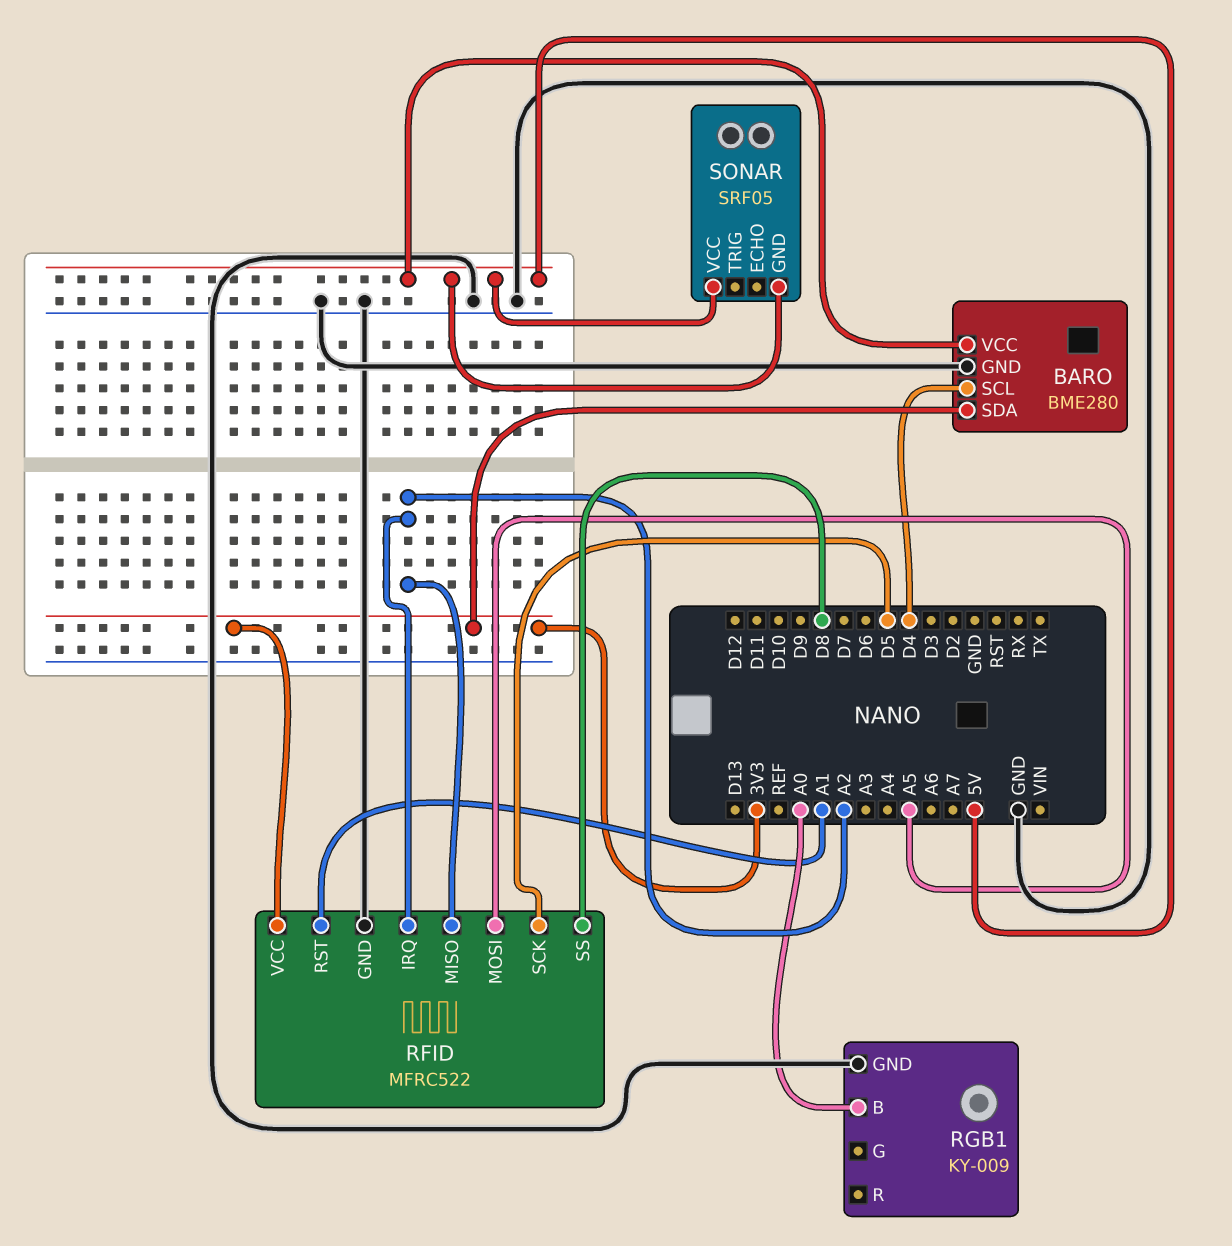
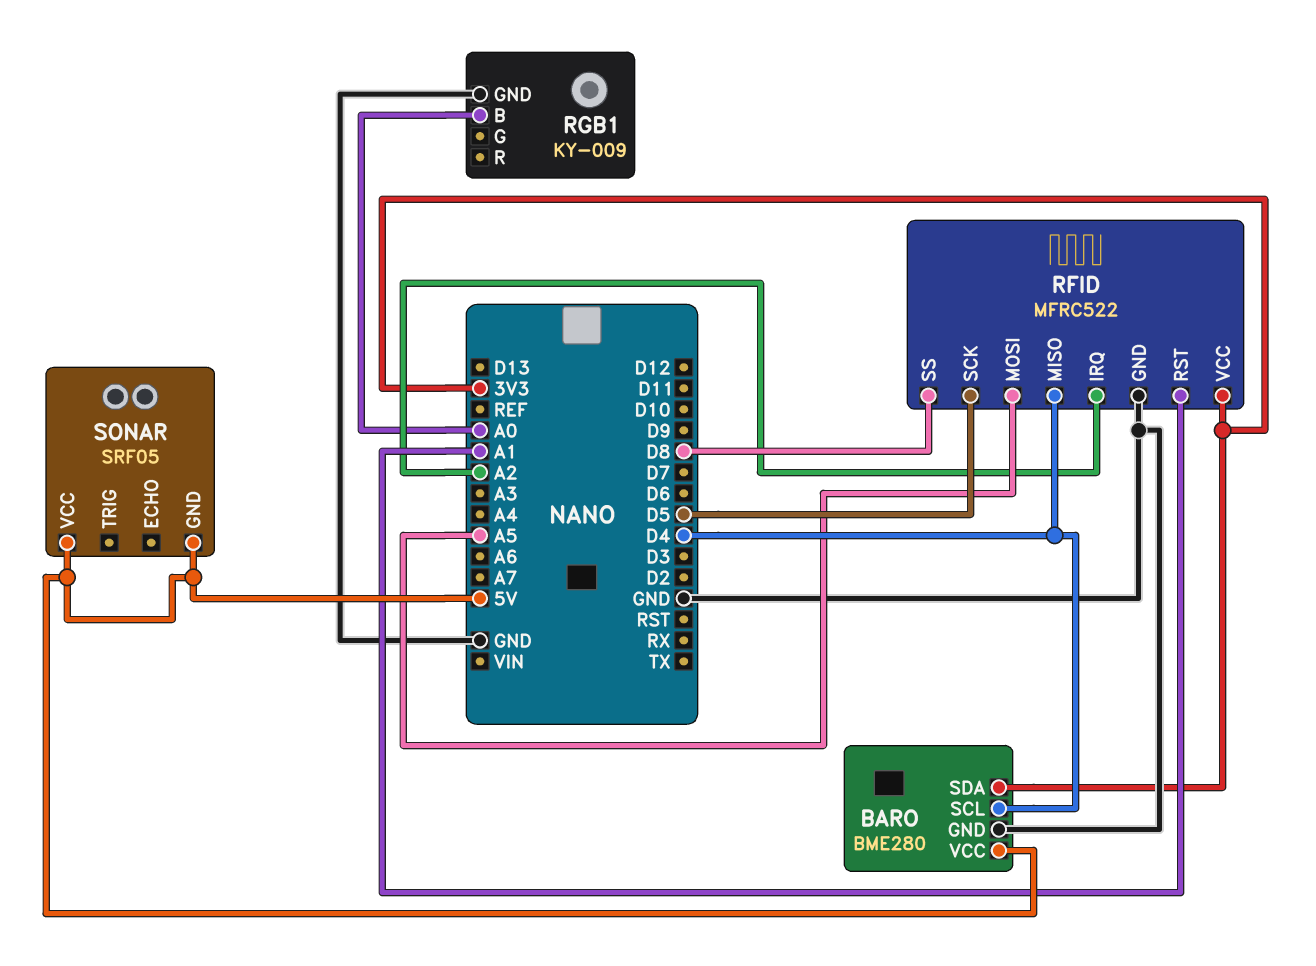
RFID pin MISO: A2 -> D4

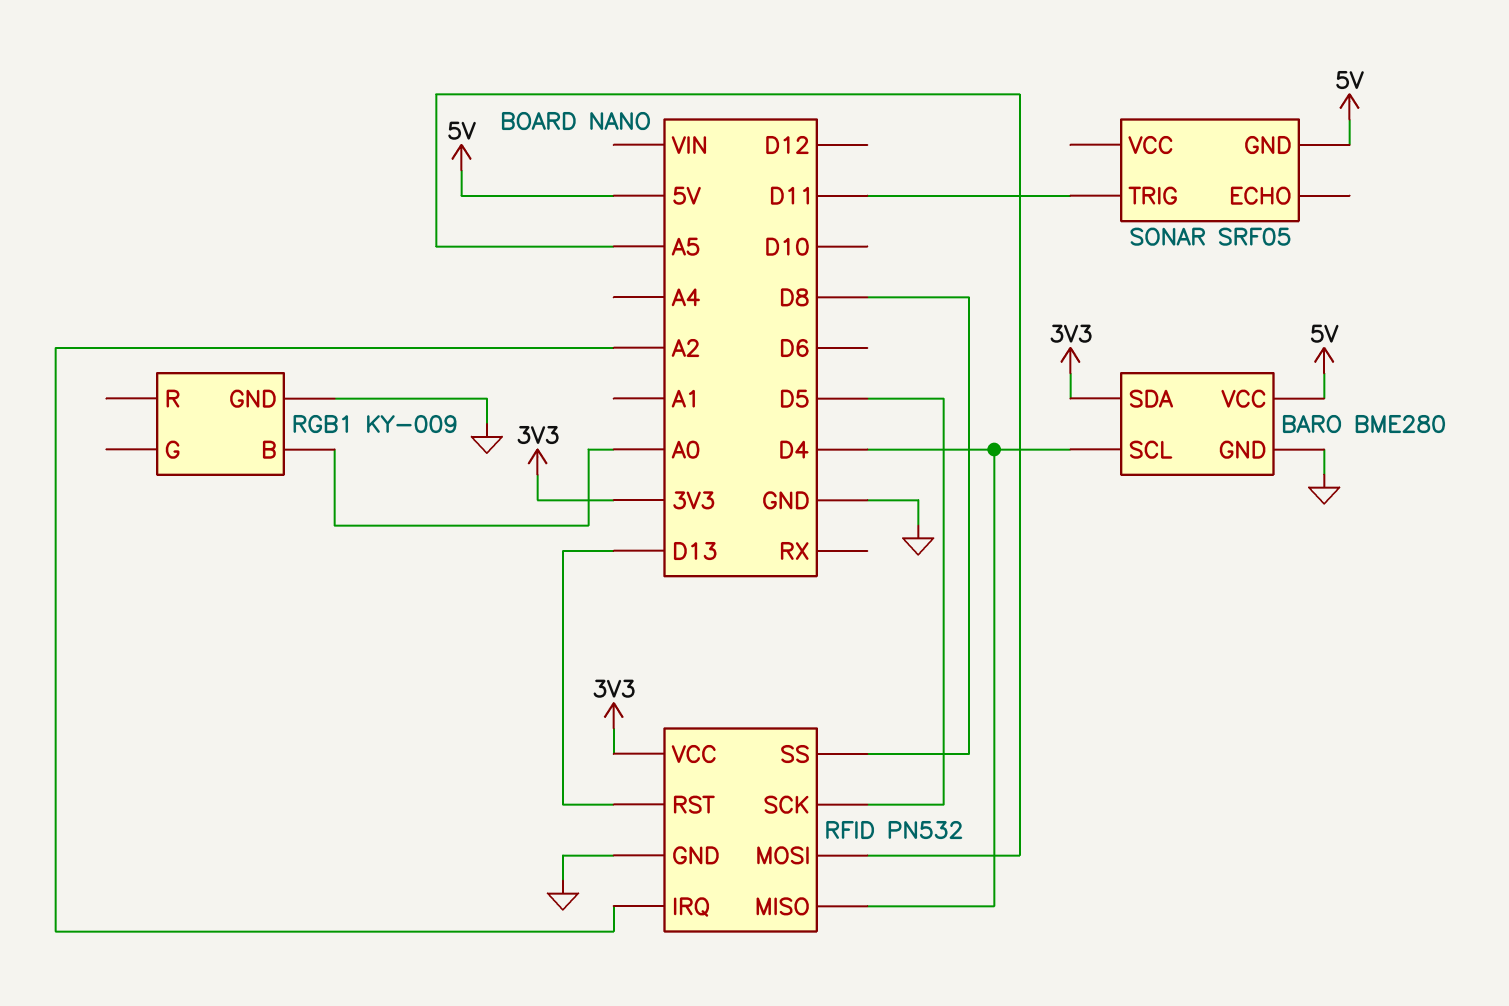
RFID: MFRC522 -> PN532
RFID pin RST: A1 -> D13
SONAR pin TRIG: none -> D11
SONAR pin VCC: 5V -> none

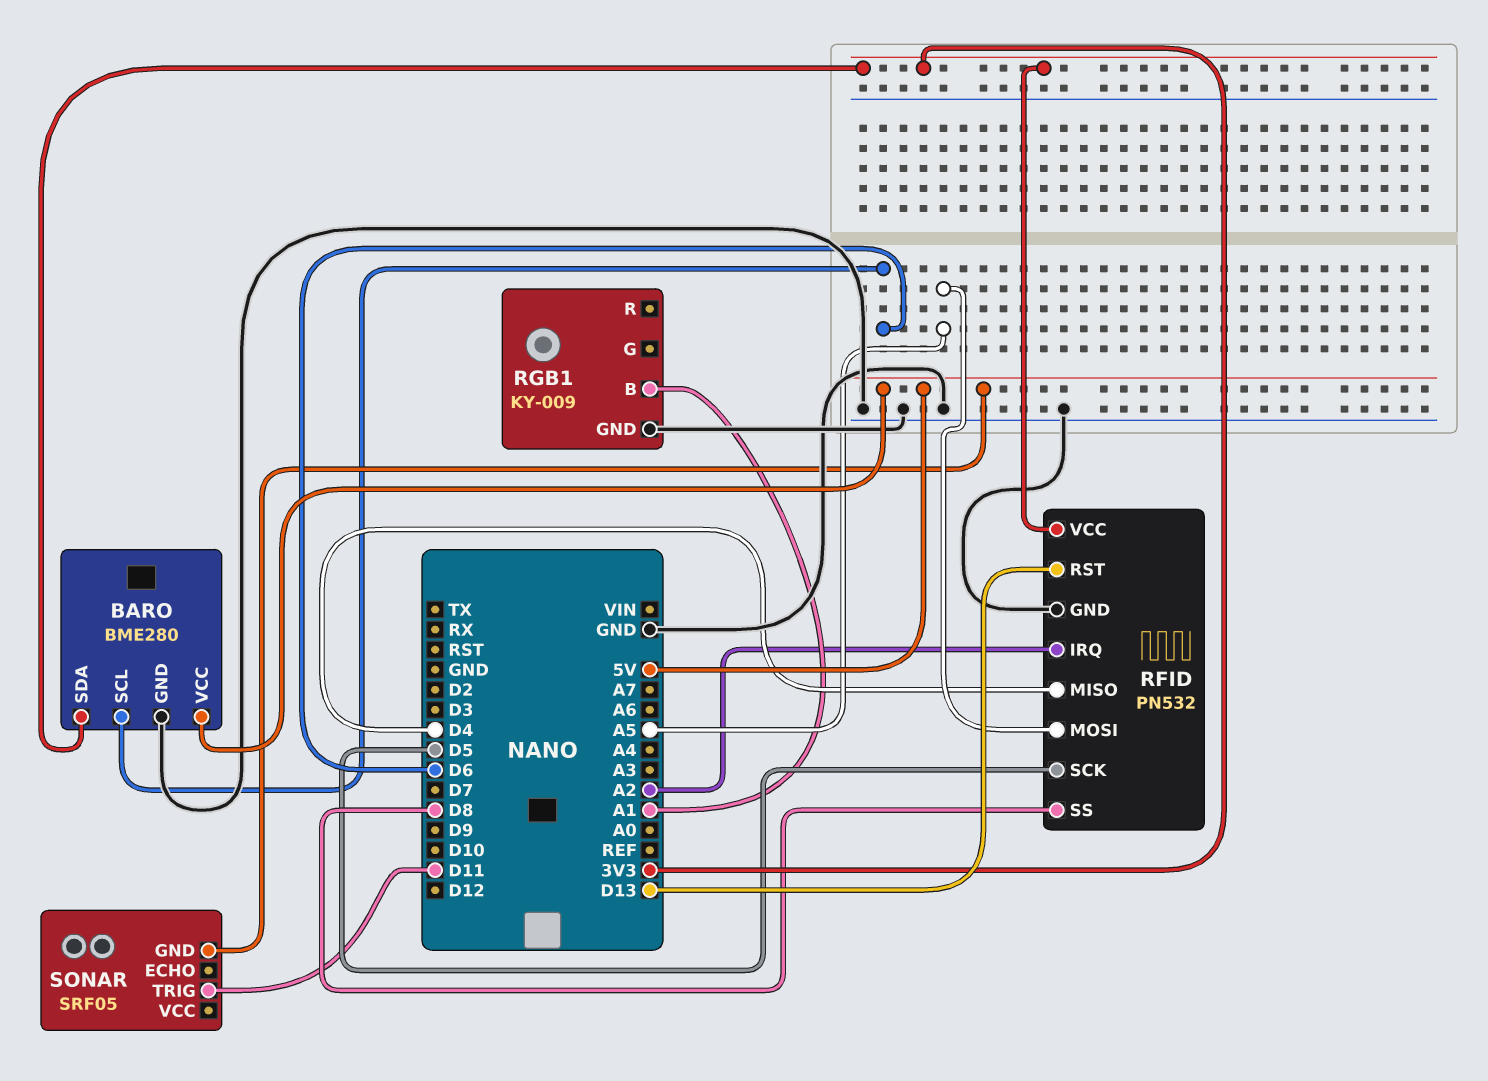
BARO pin SCL: D4 -> D6
RGB1 pin B: A0 -> A1

